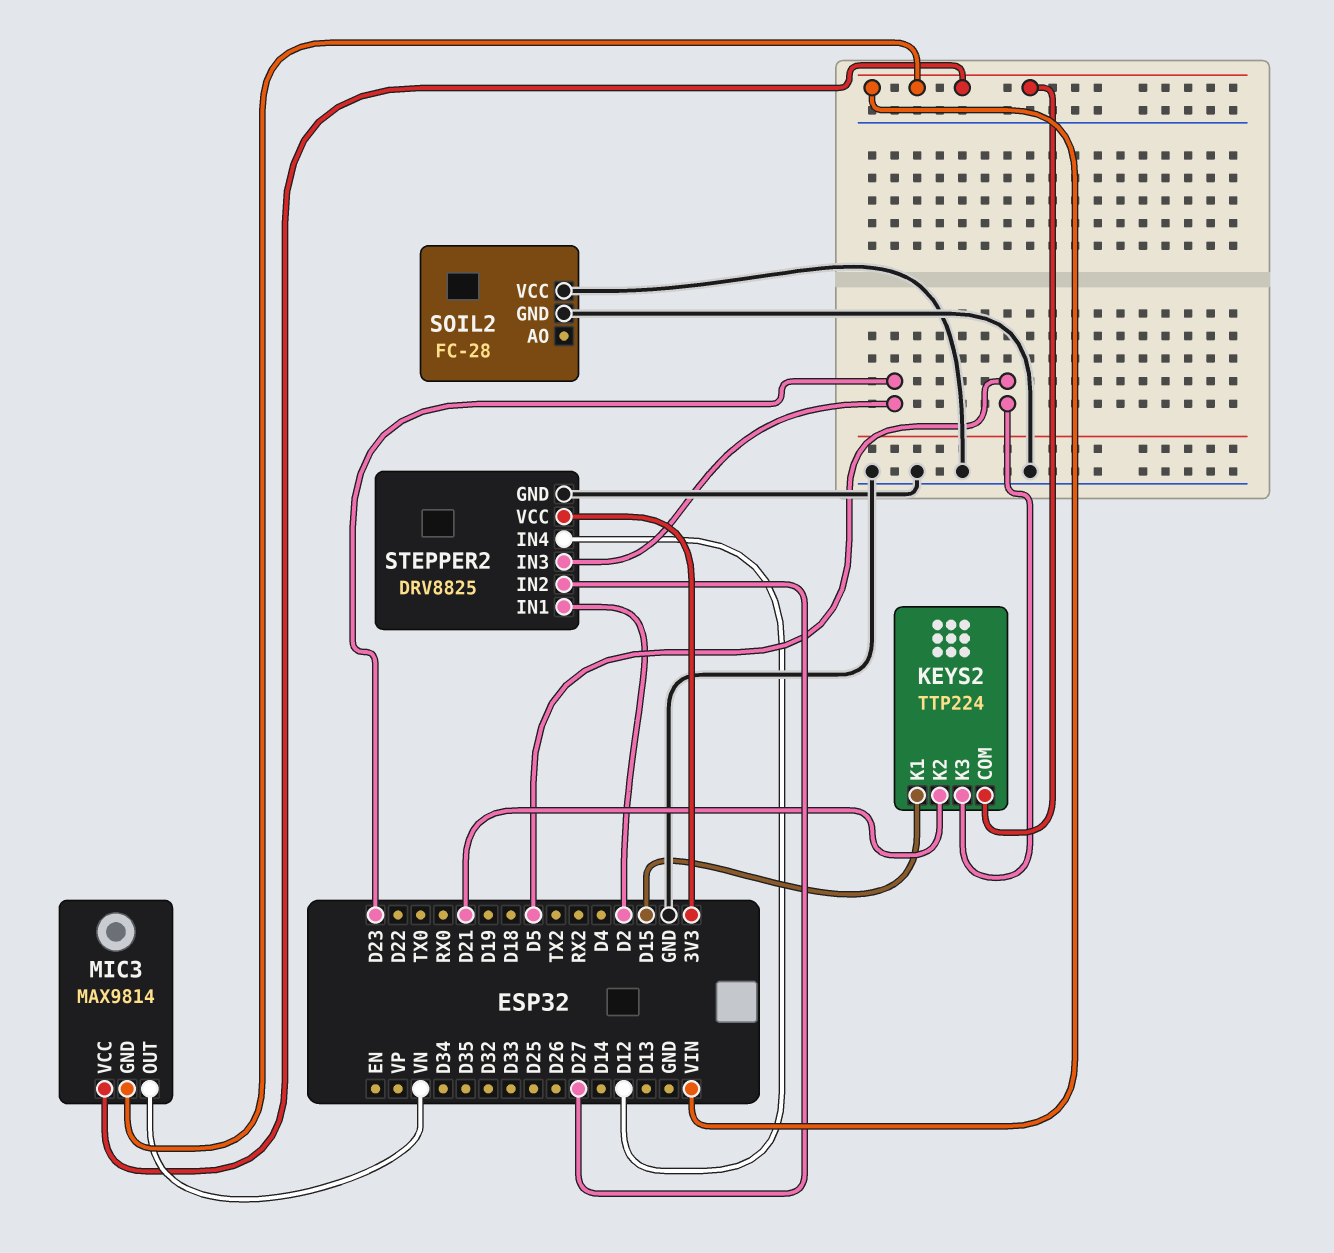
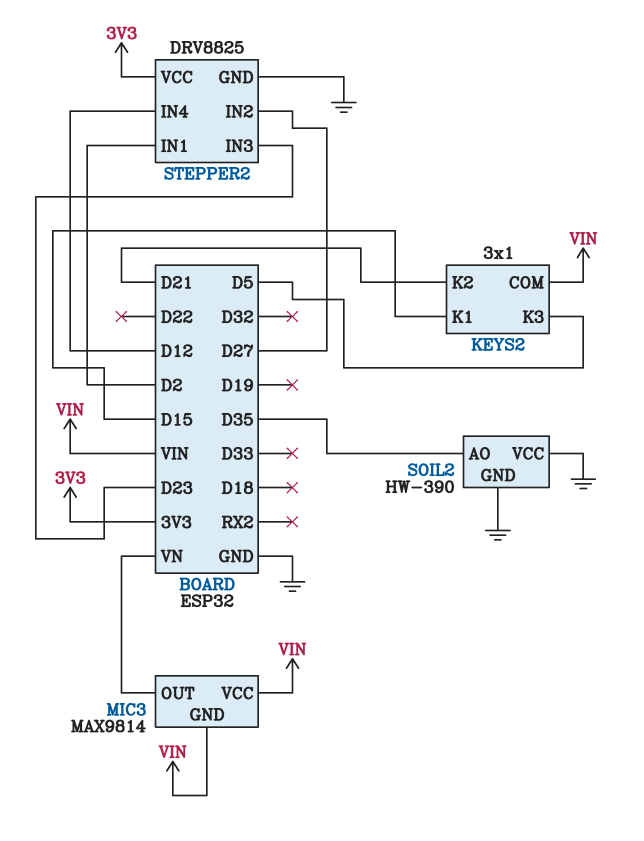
KEYS2: TTP224 -> 3x1
SOIL2: FC-28 -> HW-390
SOIL2 pin AO: none -> D35

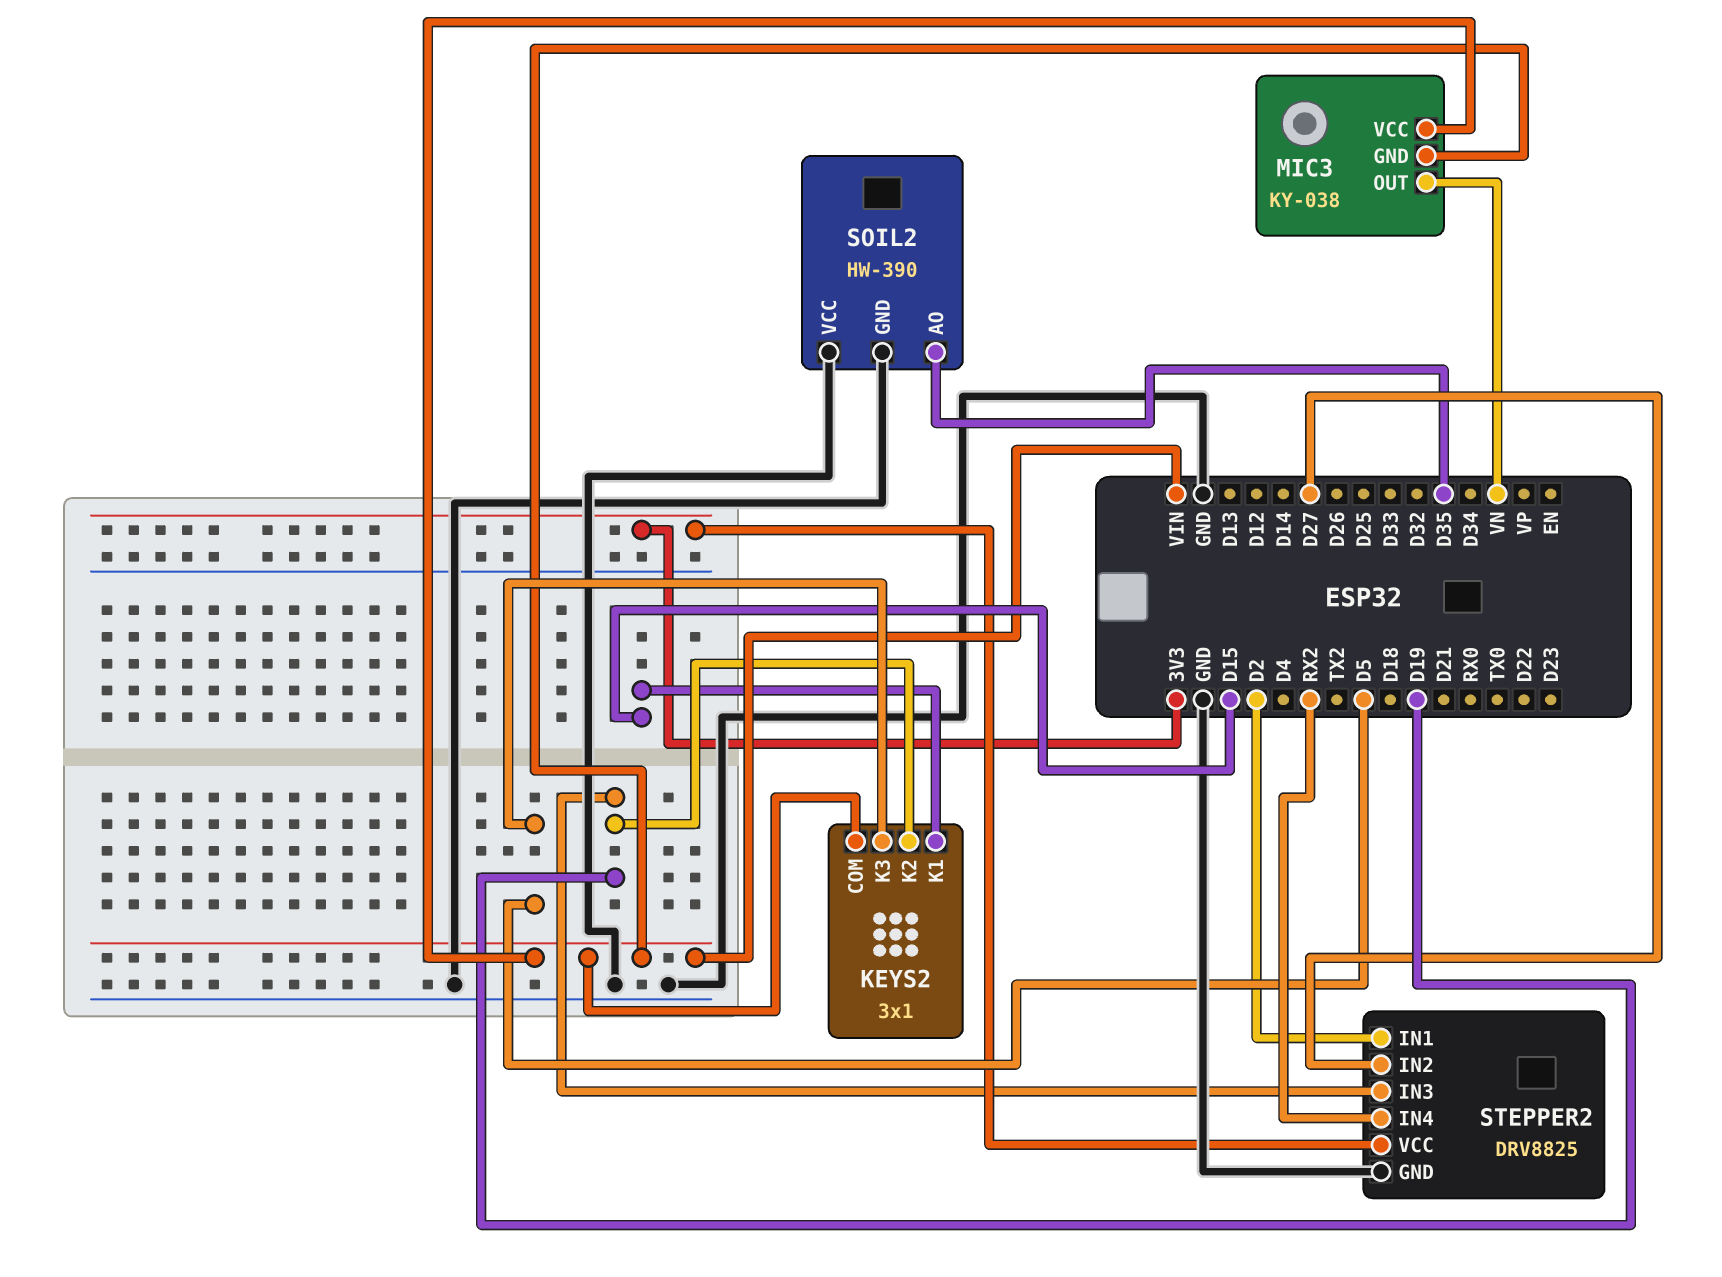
KEYS2 pin K2: D21 -> D19
MIC3: MAX9814 -> KY-038
STEPPER2 pin IN3: D23 -> D19
STEPPER2 pin IN4: D12 -> RX2

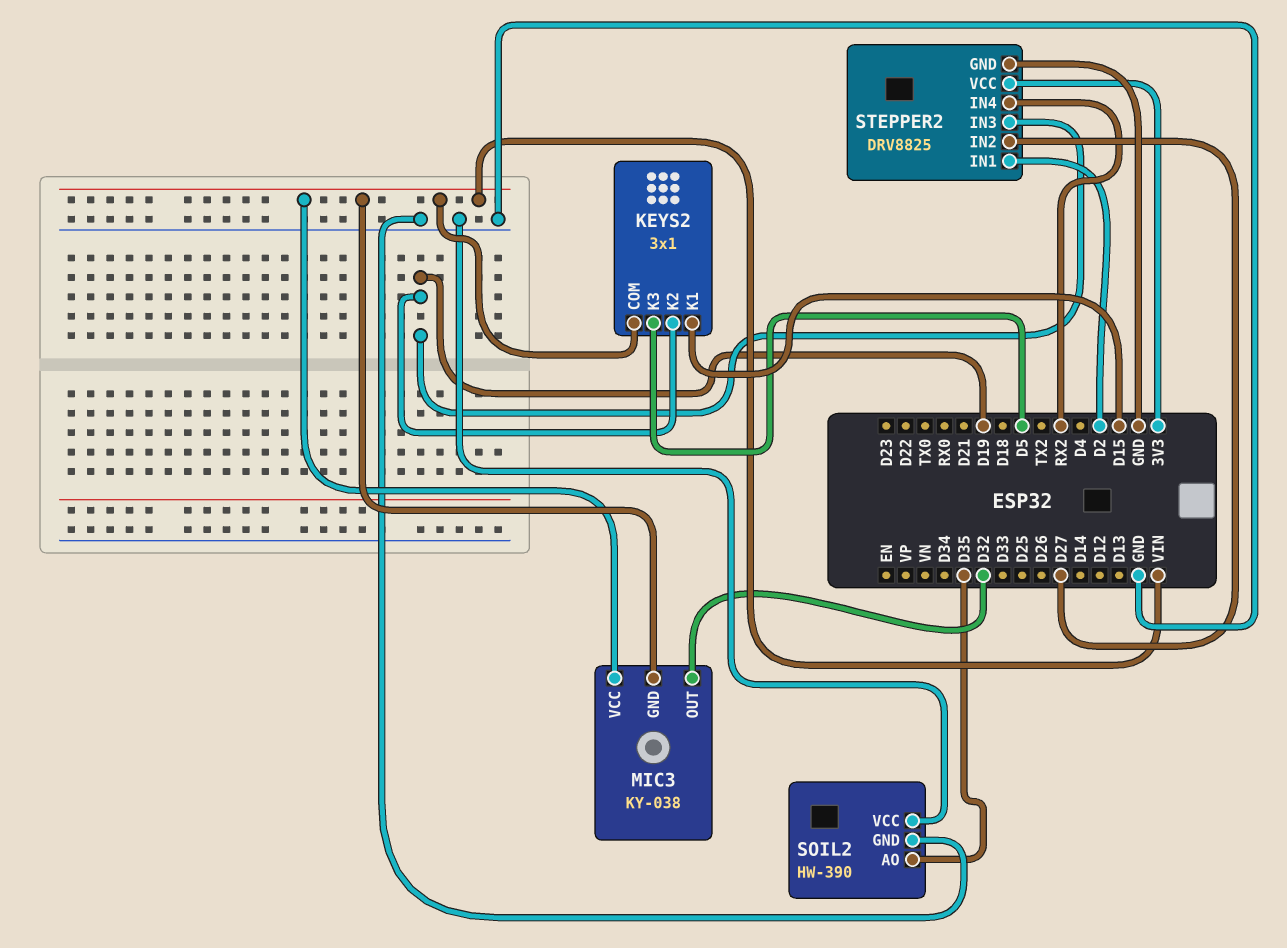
MIC3 pin OUT: VN -> D32

